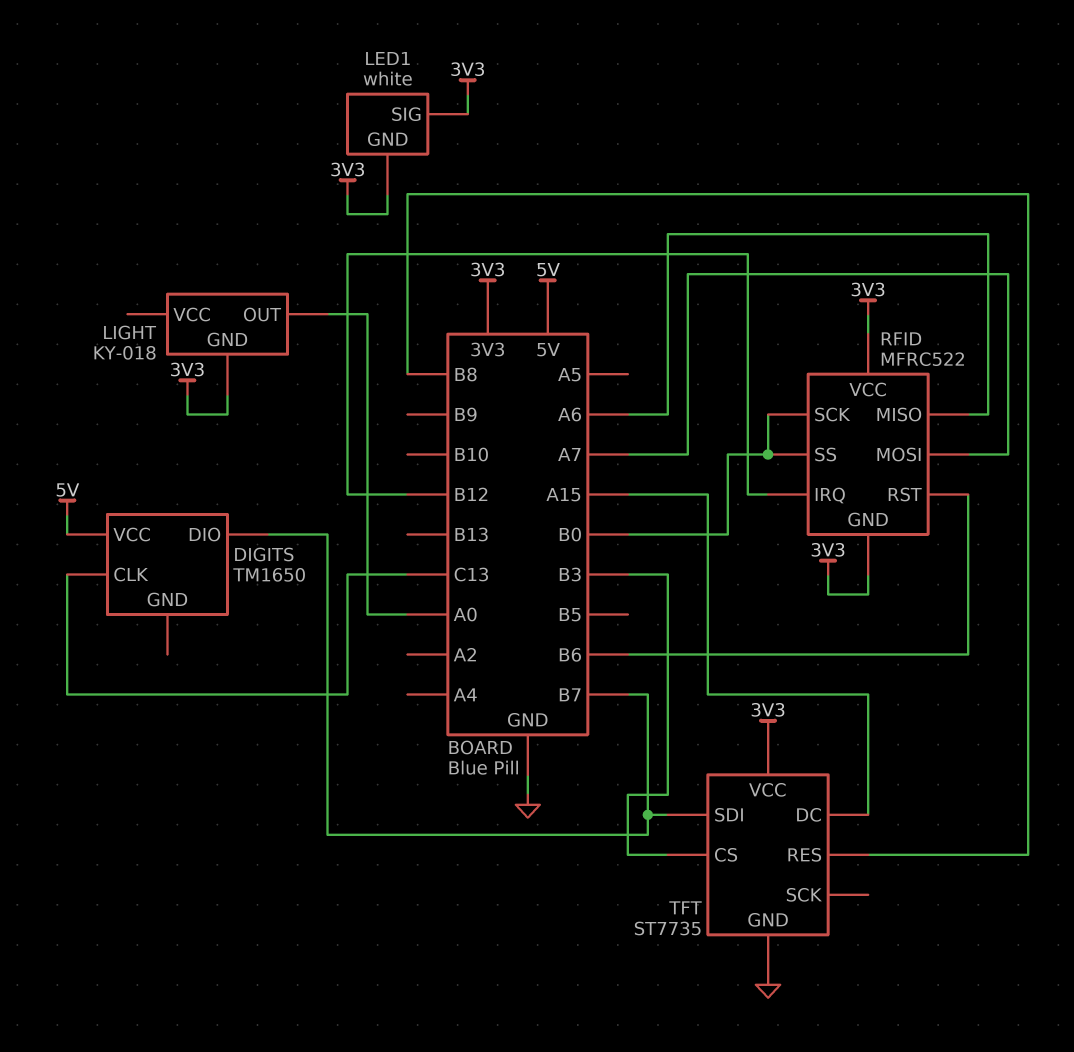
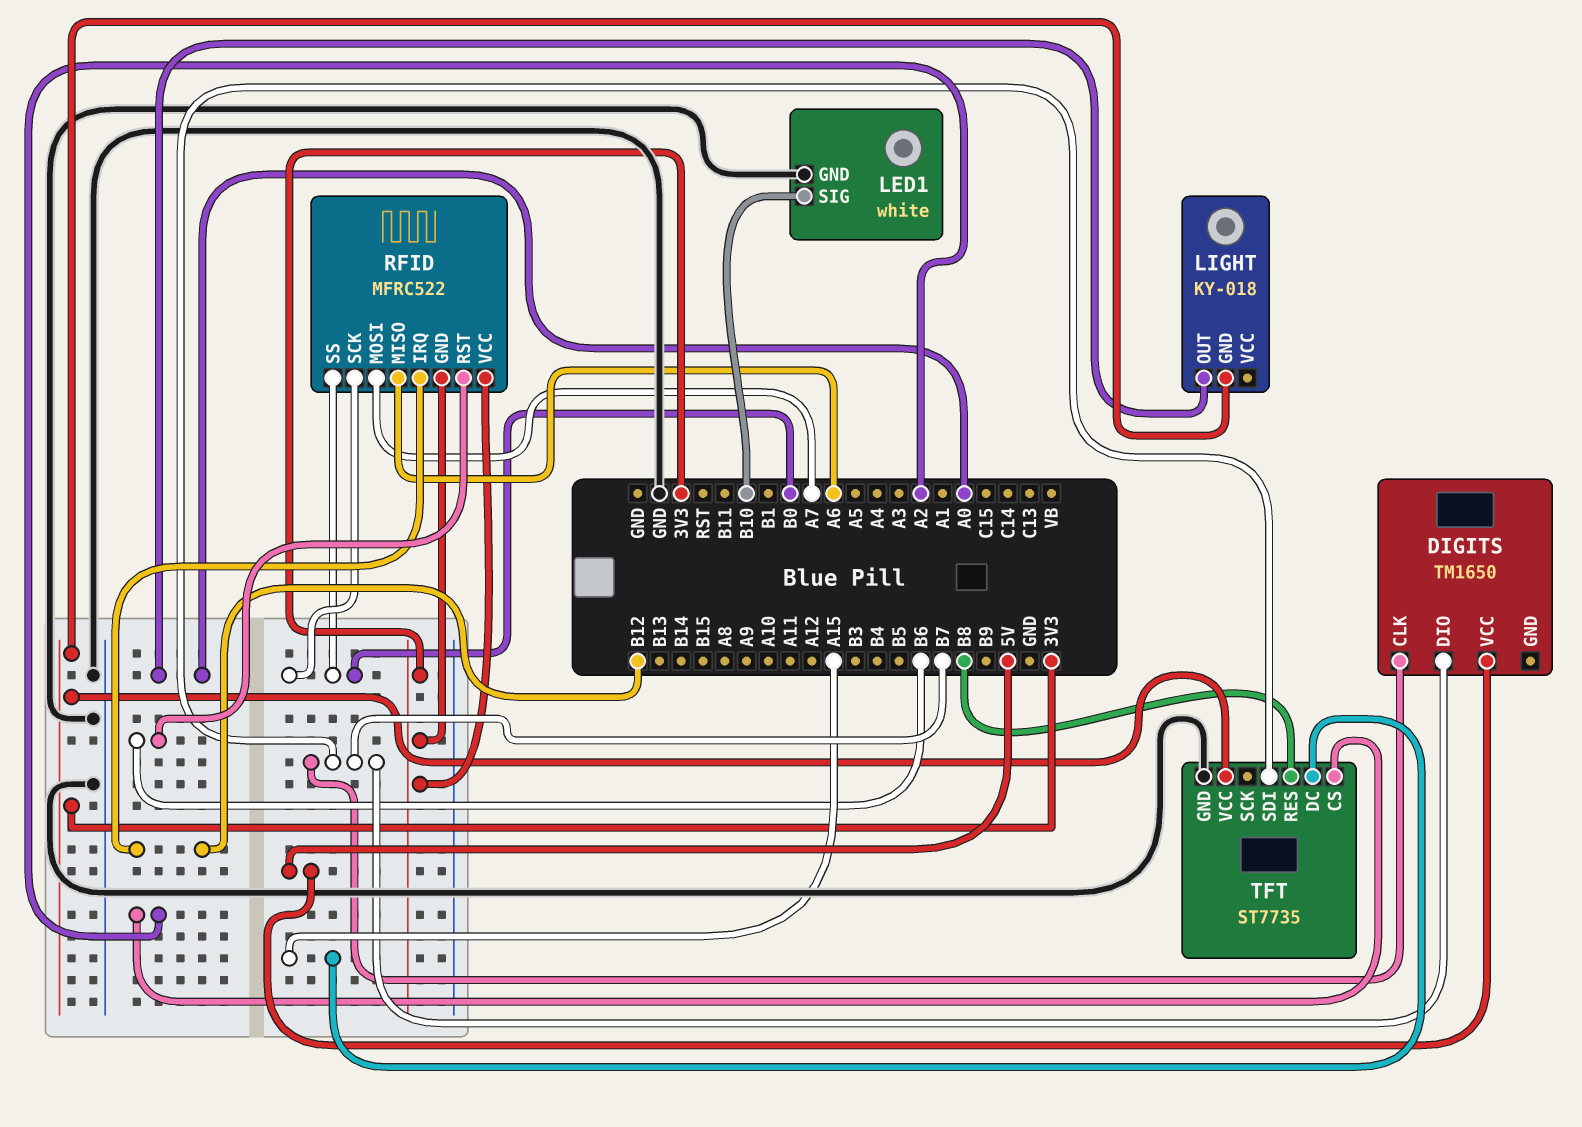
DIGITS pin CLK: C13 -> B7
LED1 pin GND: 3V3 -> GND
LED1 pin SIG: 3V3 -> B10
TFT pin CS: B3 -> A2

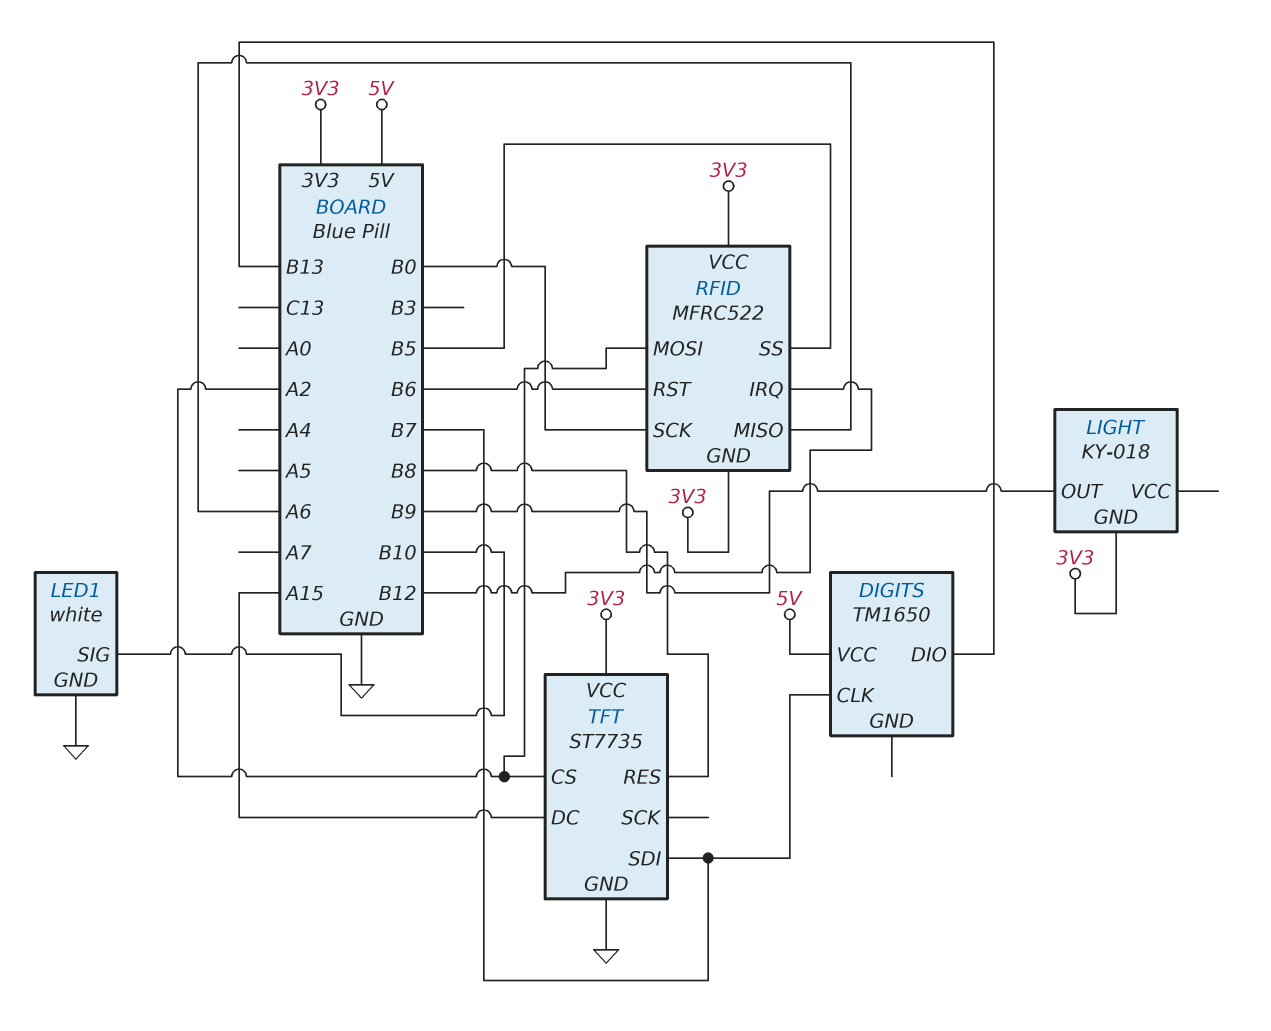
DIGITS pin DIO: B7 -> B13
LIGHT pin OUT: A0 -> B9
RFID pin MOSI: A7 -> A2
RFID pin SS: B0 -> B5

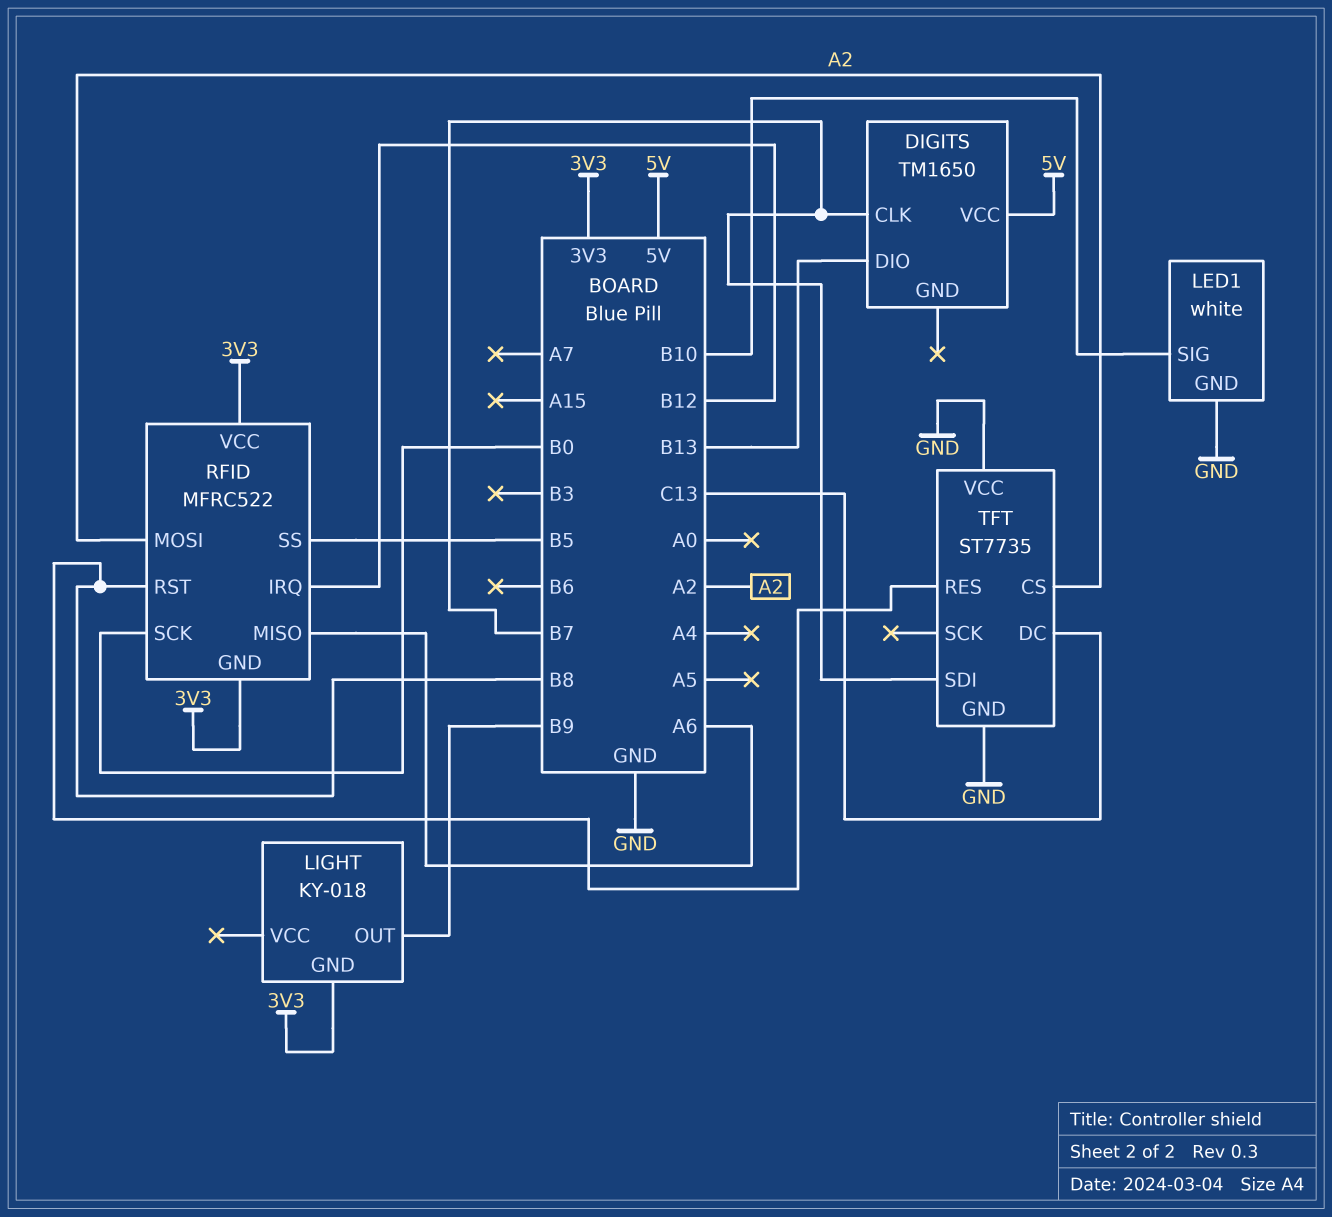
RFID pin RST: B6 -> B8
TFT pin DC: A15 -> C13
TFT pin VCC: 3V3 -> GND

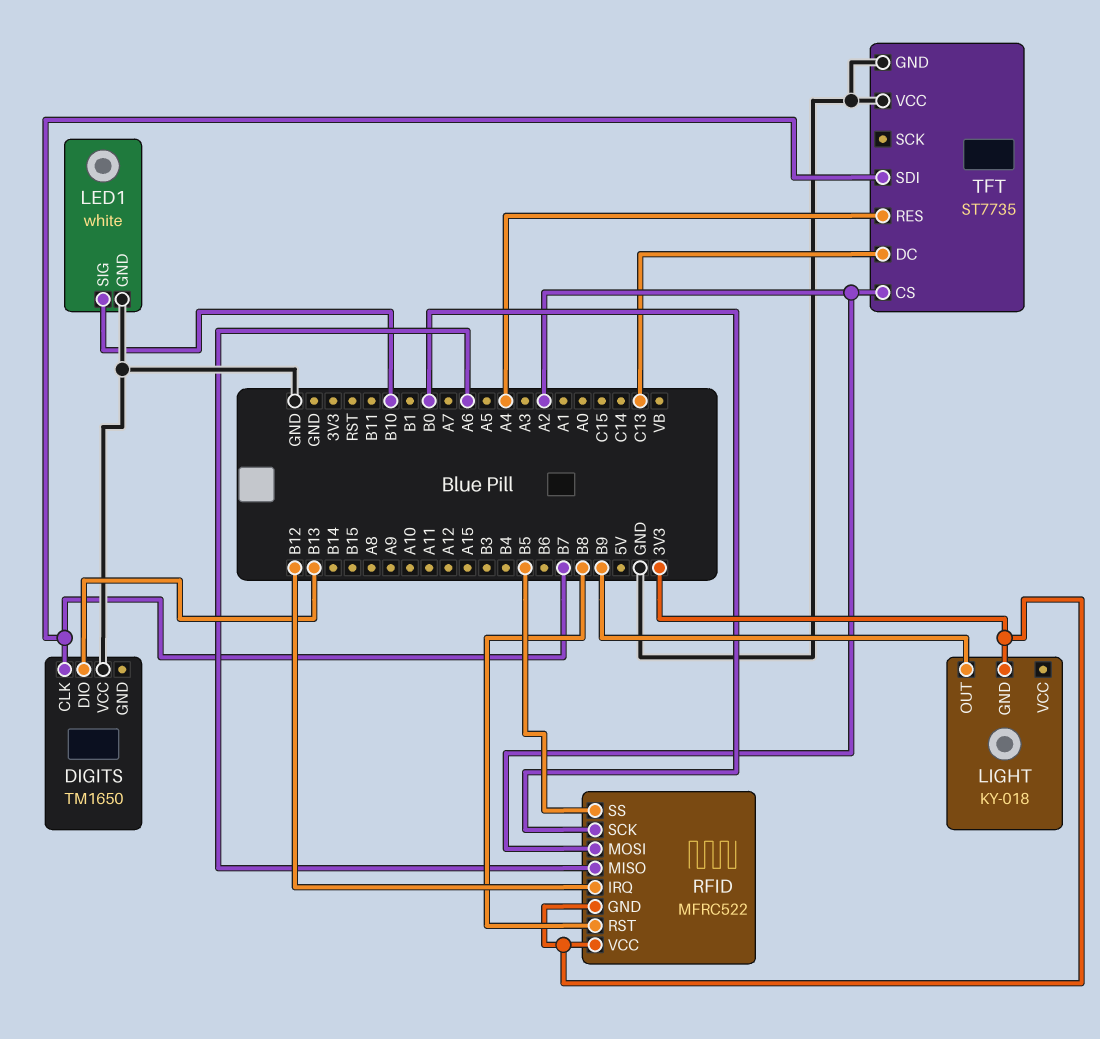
DIGITS pin VCC: 5V -> GND
TFT pin RES: B8 -> A4

